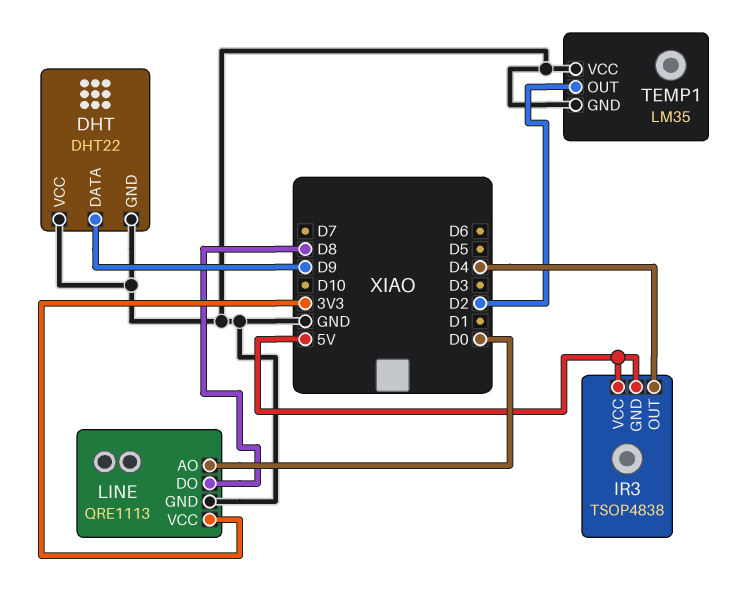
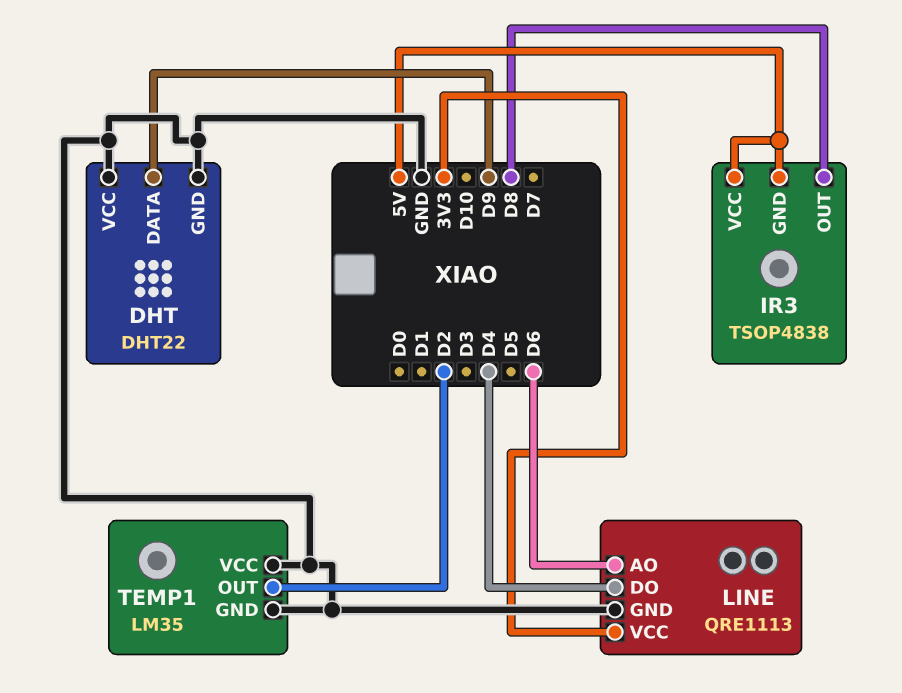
IR3 pin OUT: D4 -> D8
LINE pin AO: D0 -> D6
LINE pin DO: D8 -> D4

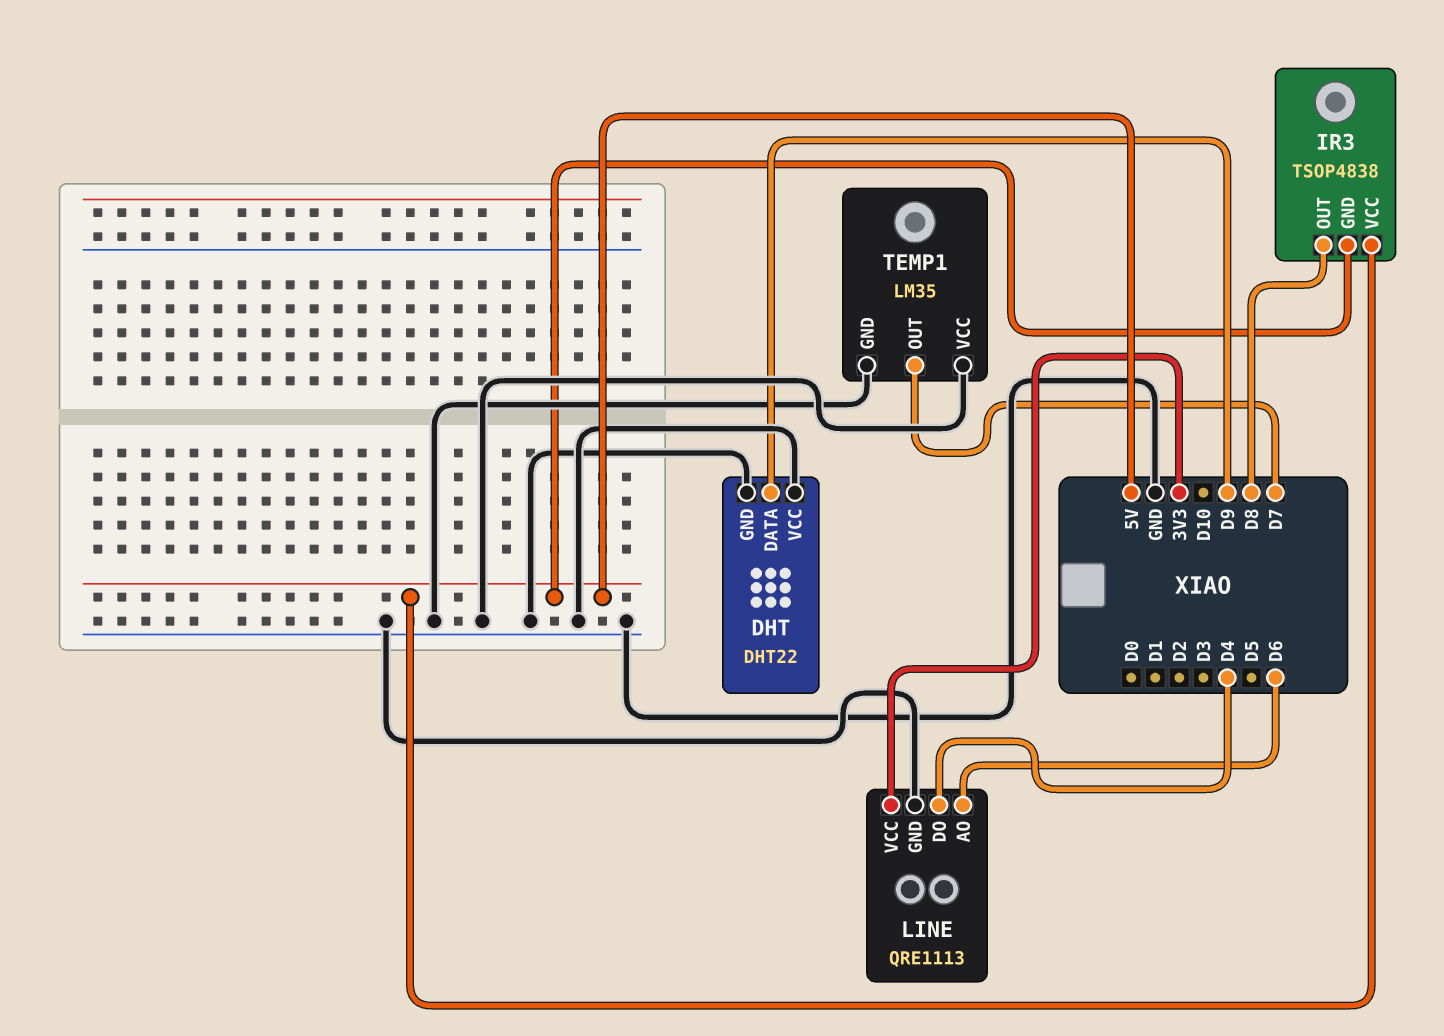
TEMP1 pin OUT: D2 -> D7

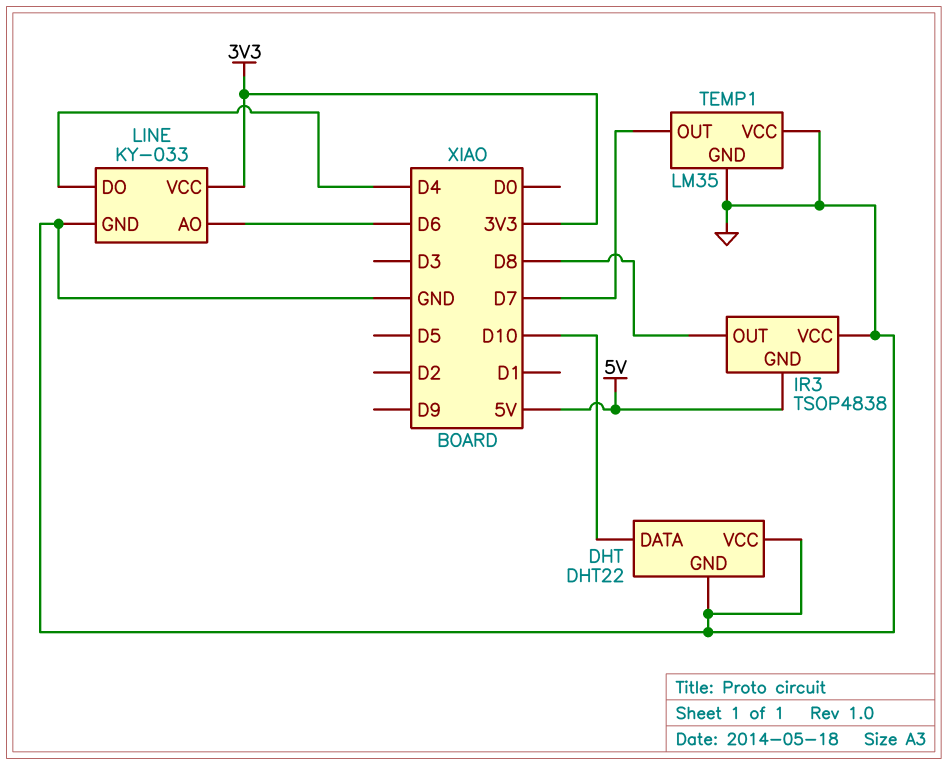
DHT pin DATA: D9 -> D10
IR3 pin VCC: 5V -> GND
LINE: QRE1113 -> KY-033

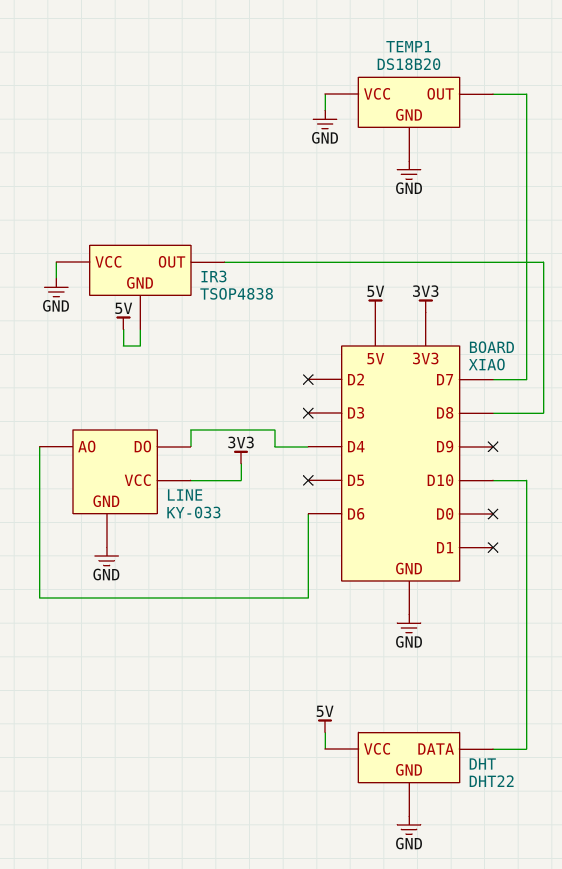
DHT pin VCC: GND -> 5V
TEMP1: LM35 -> DS18B20

